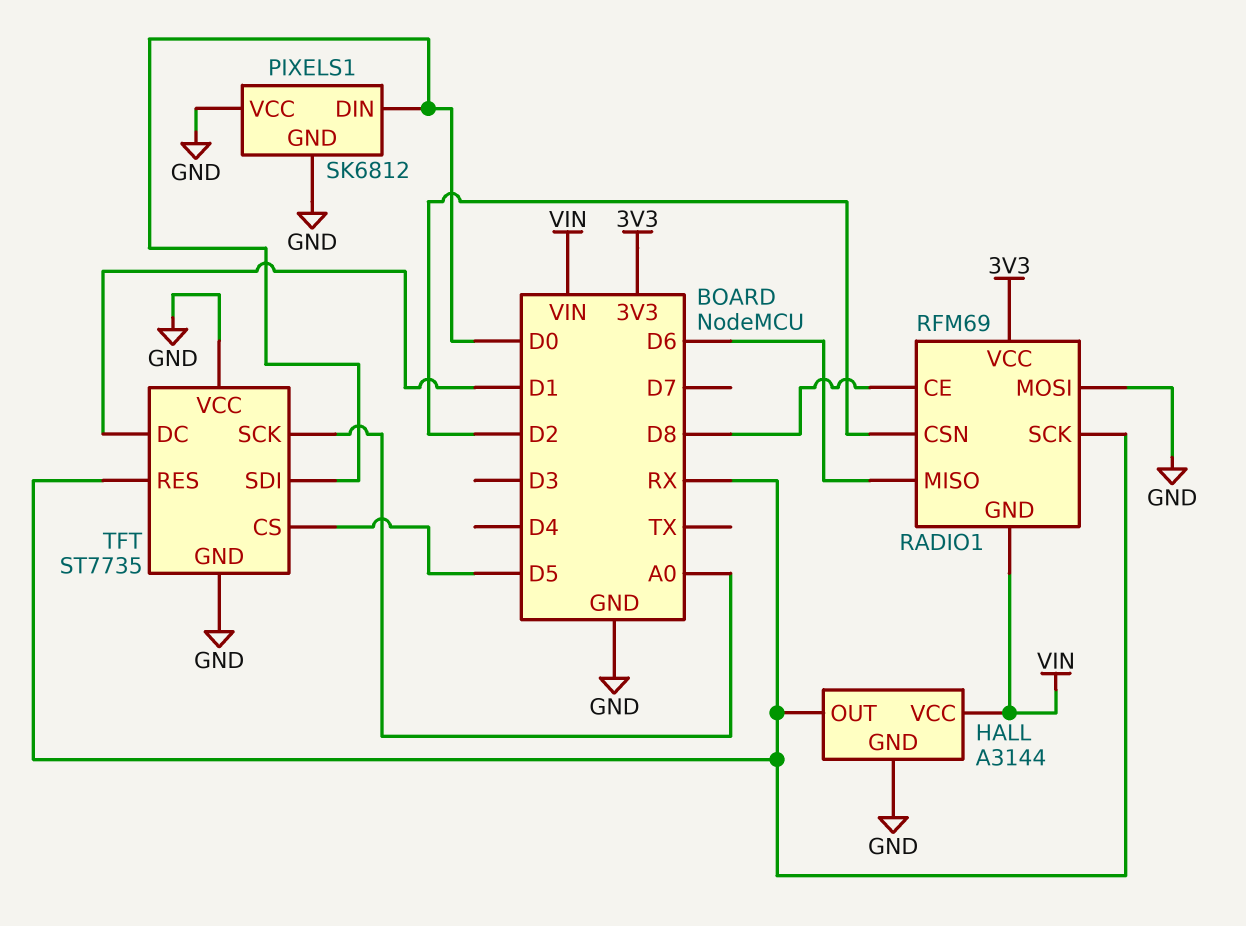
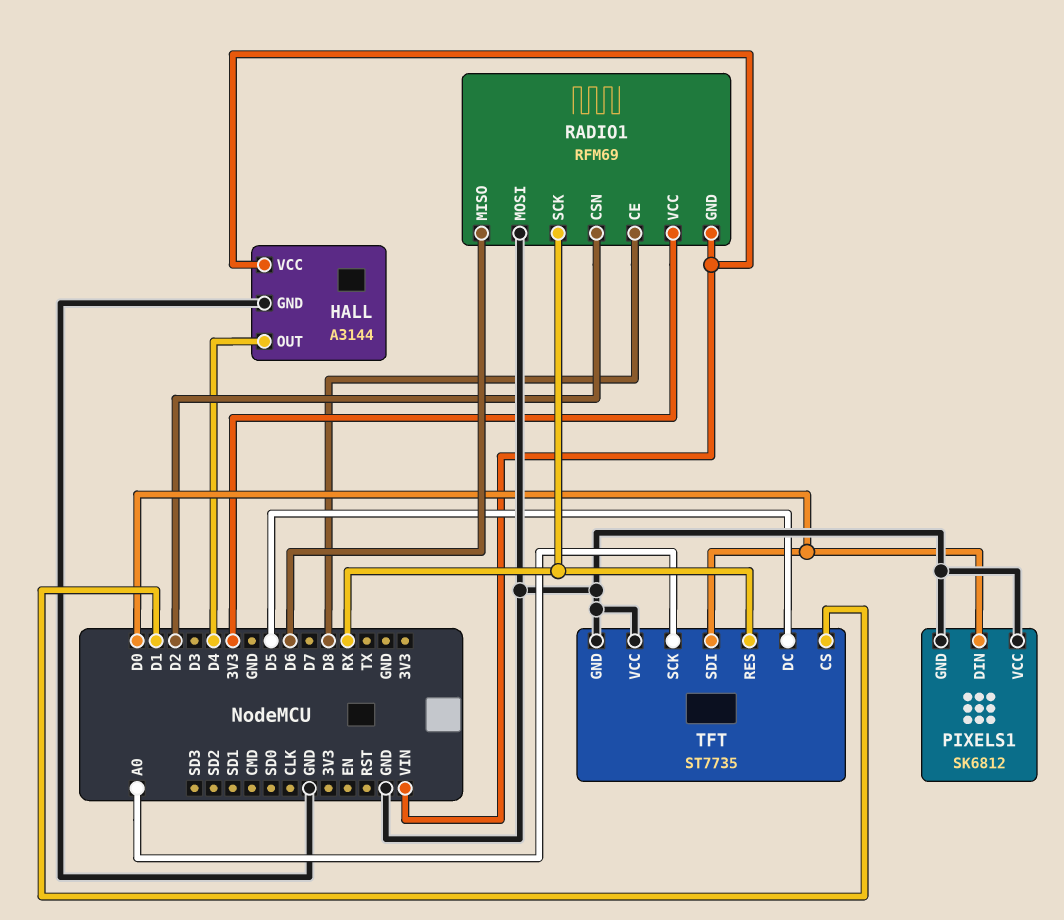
HALL pin OUT: RX -> D4
TFT pin CS: D5 -> D1
TFT pin DC: D1 -> D5

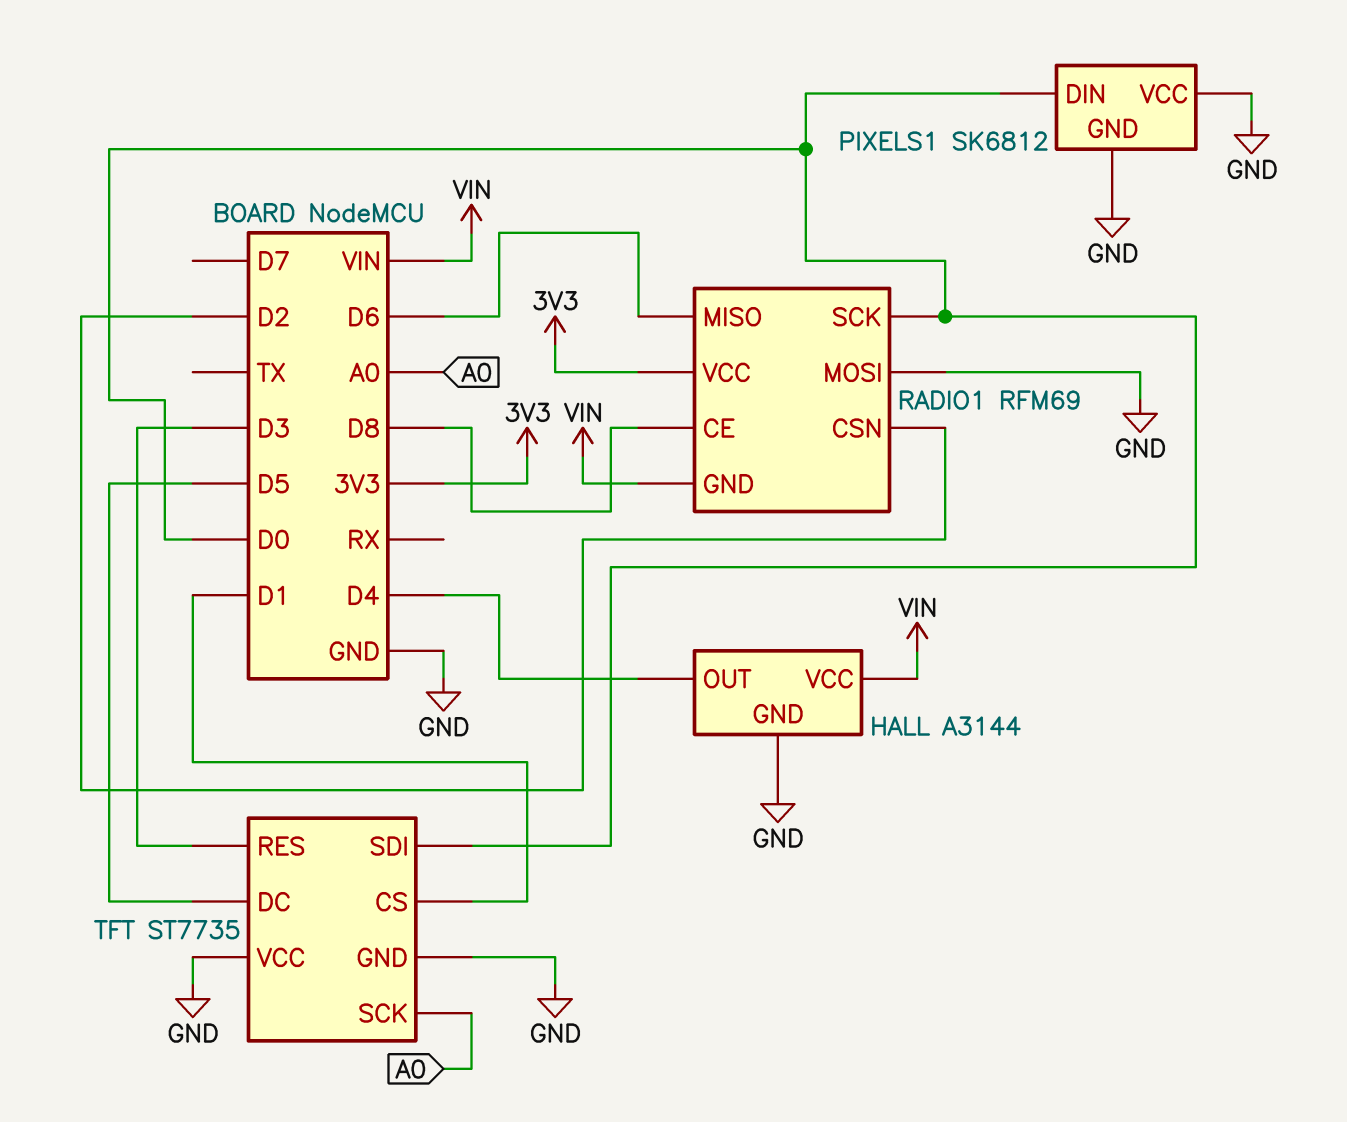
RADIO1 pin SCK: RX -> D0
TFT pin RES: RX -> D3

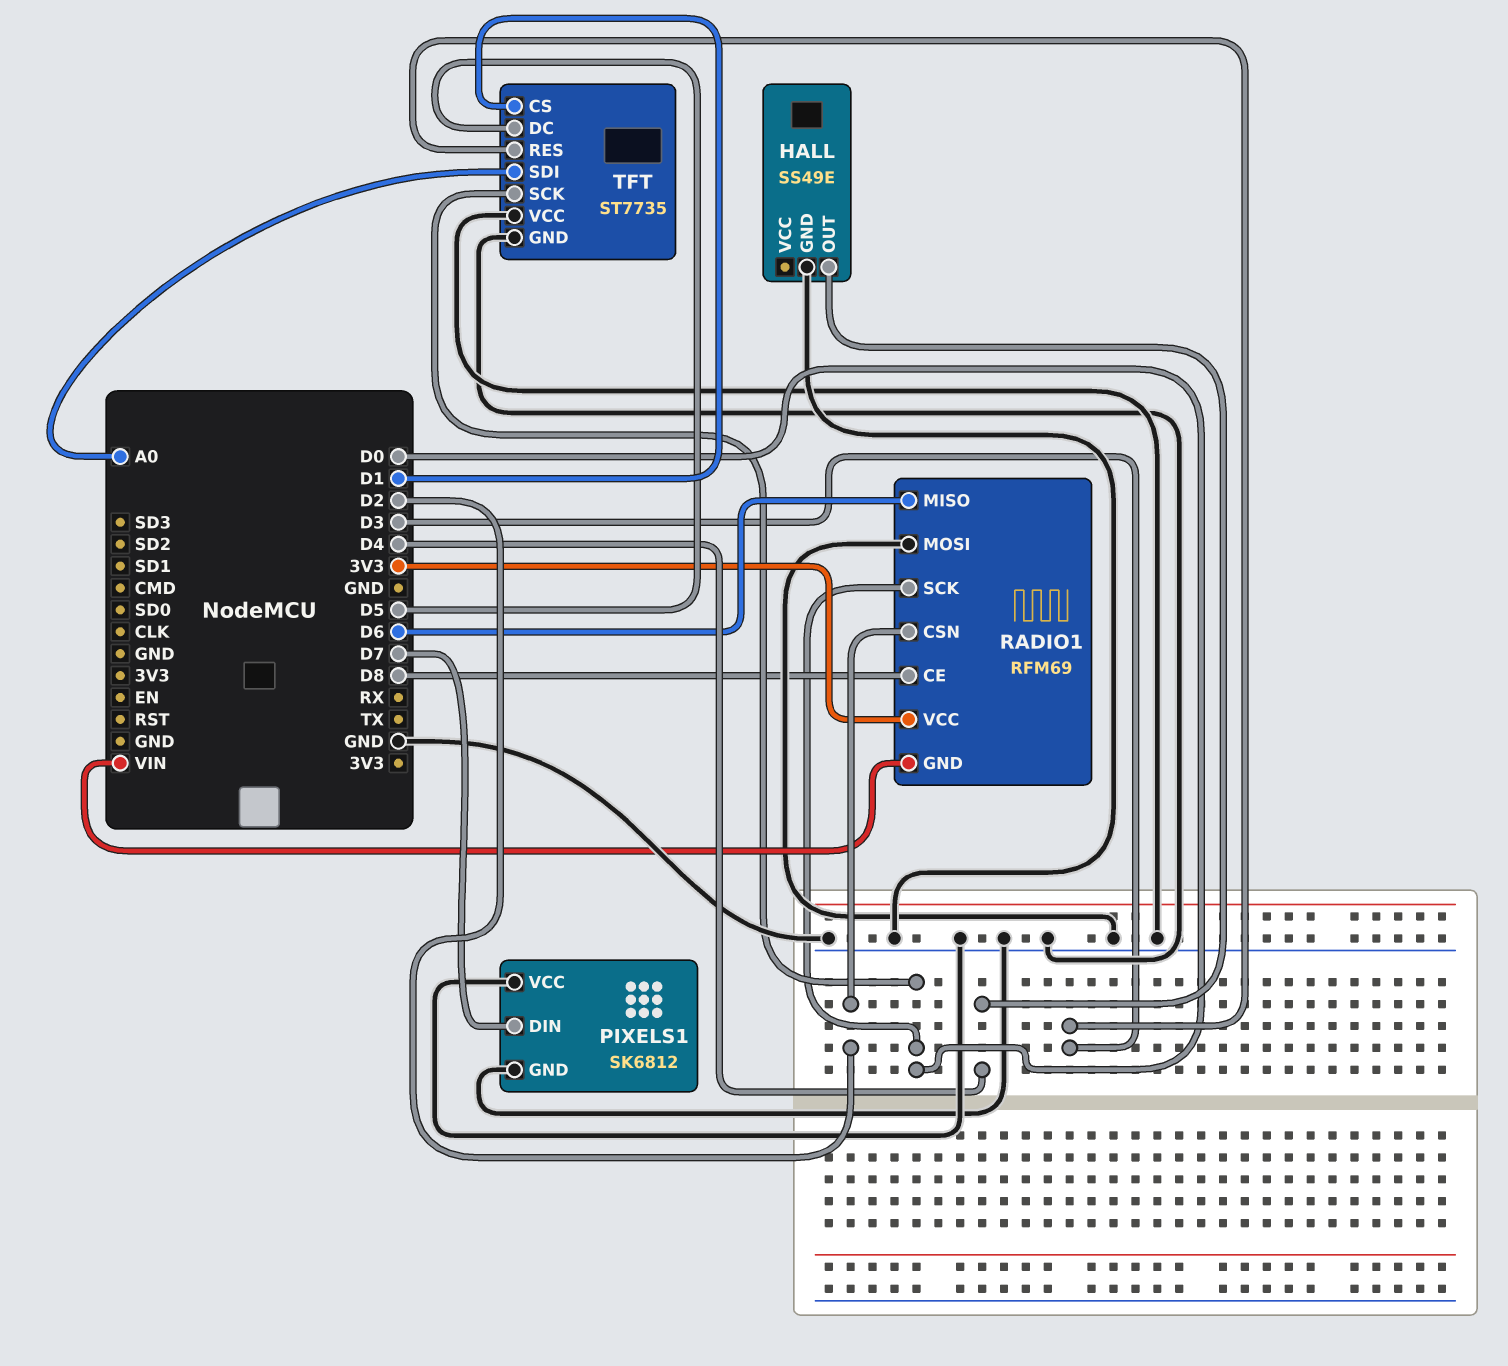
HALL: A3144 -> SS49E
HALL pin VCC: VIN -> none
PIXELS1 pin DIN: D0 -> D7
TFT pin SCK: A0 -> D0
TFT pin SDI: D0 -> A0

